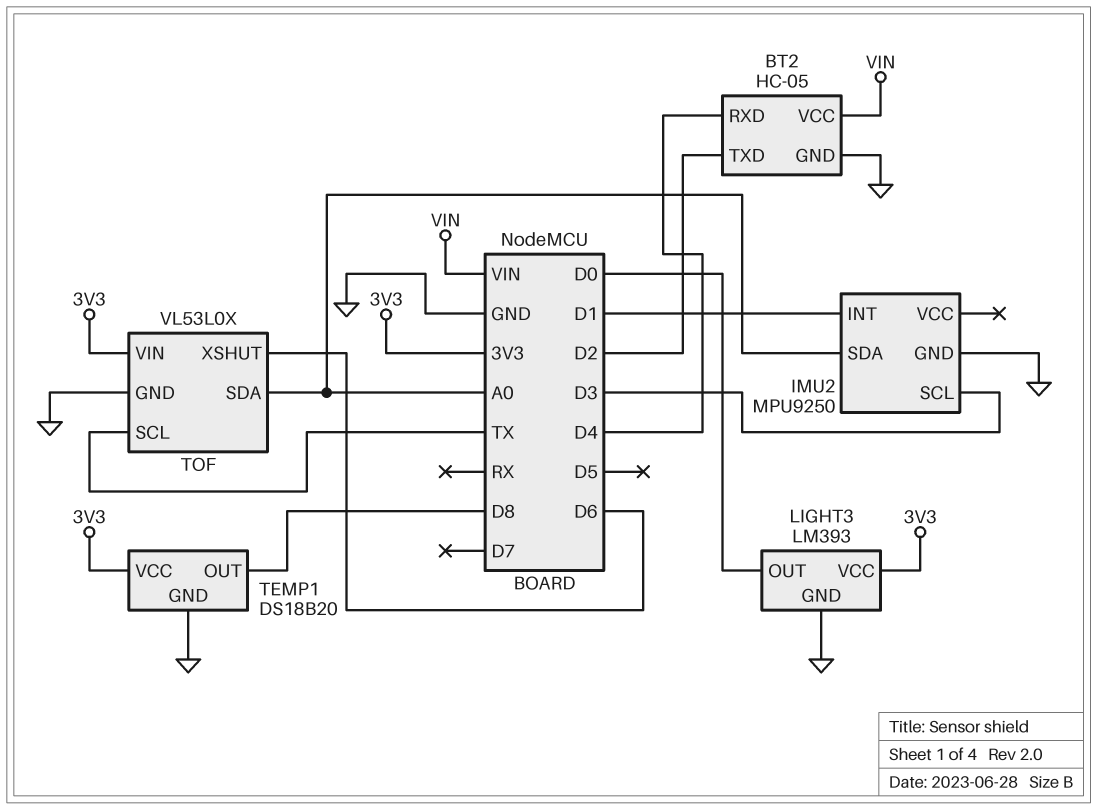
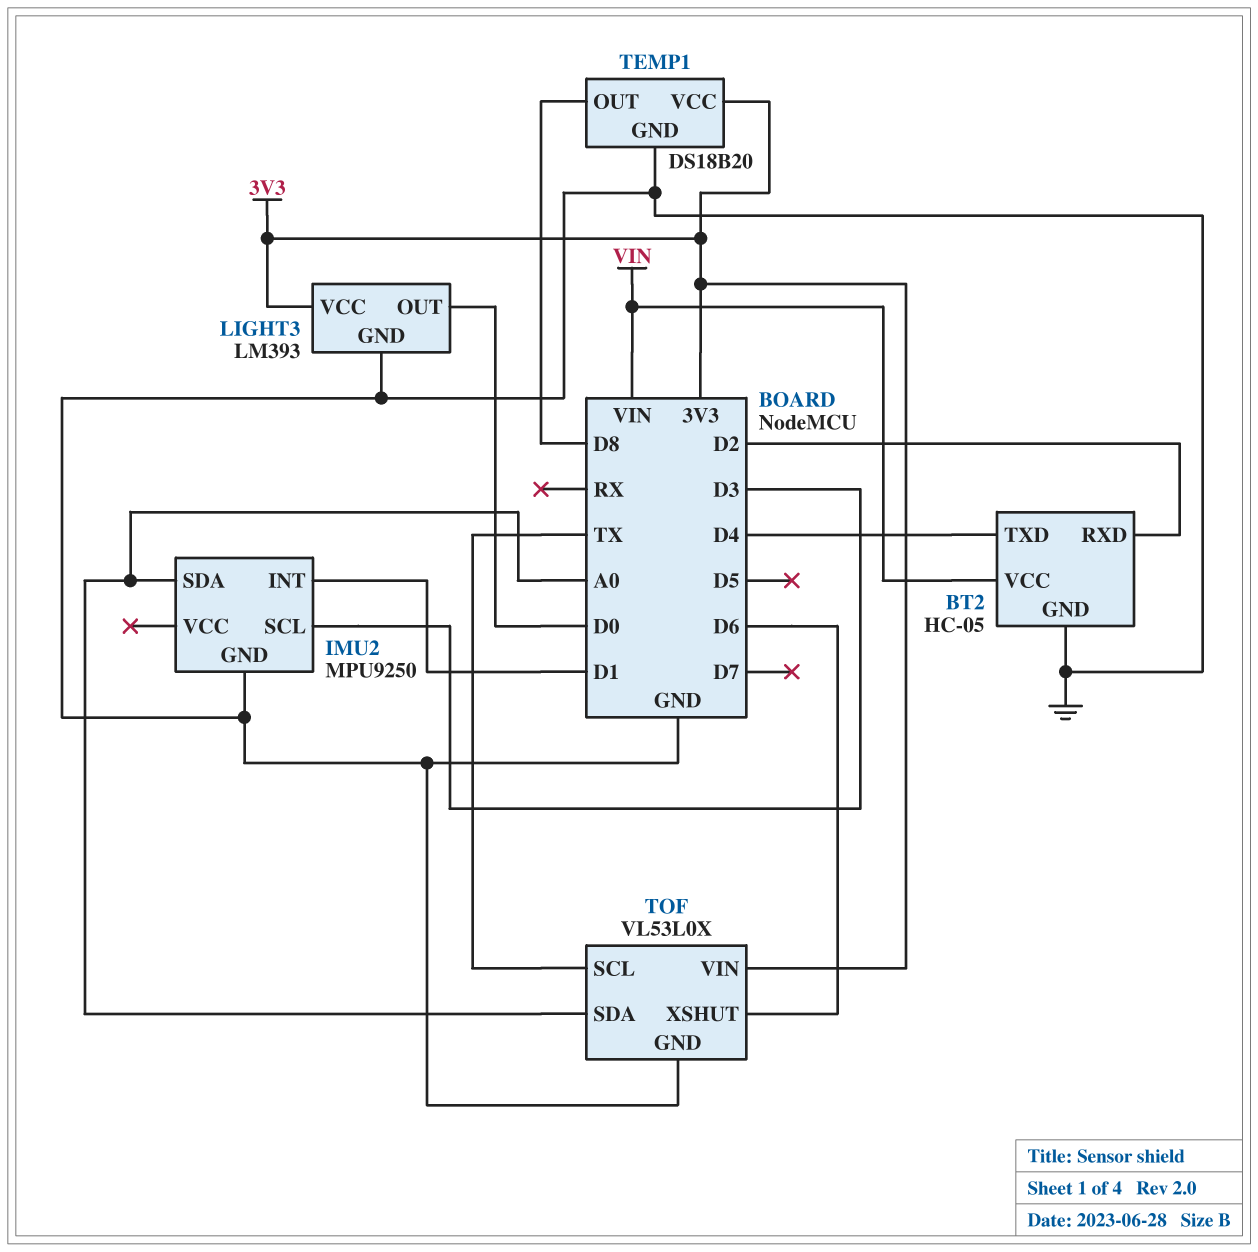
BT2 pin RXD: D4 -> D2
BT2 pin TXD: D2 -> D4

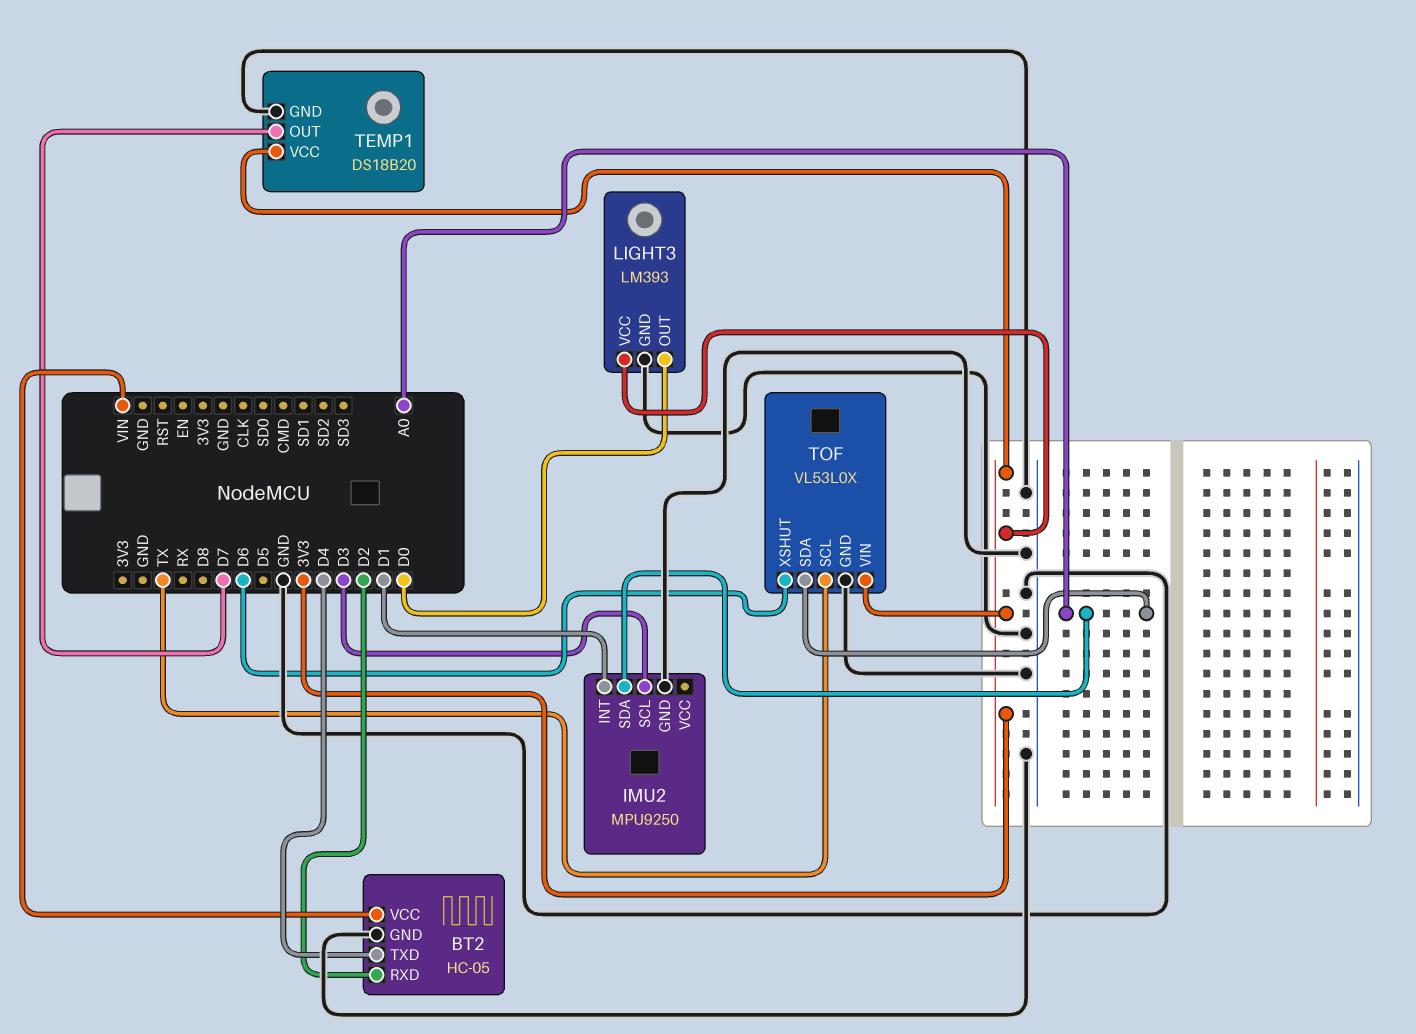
TEMP1 pin OUT: D8 -> D7

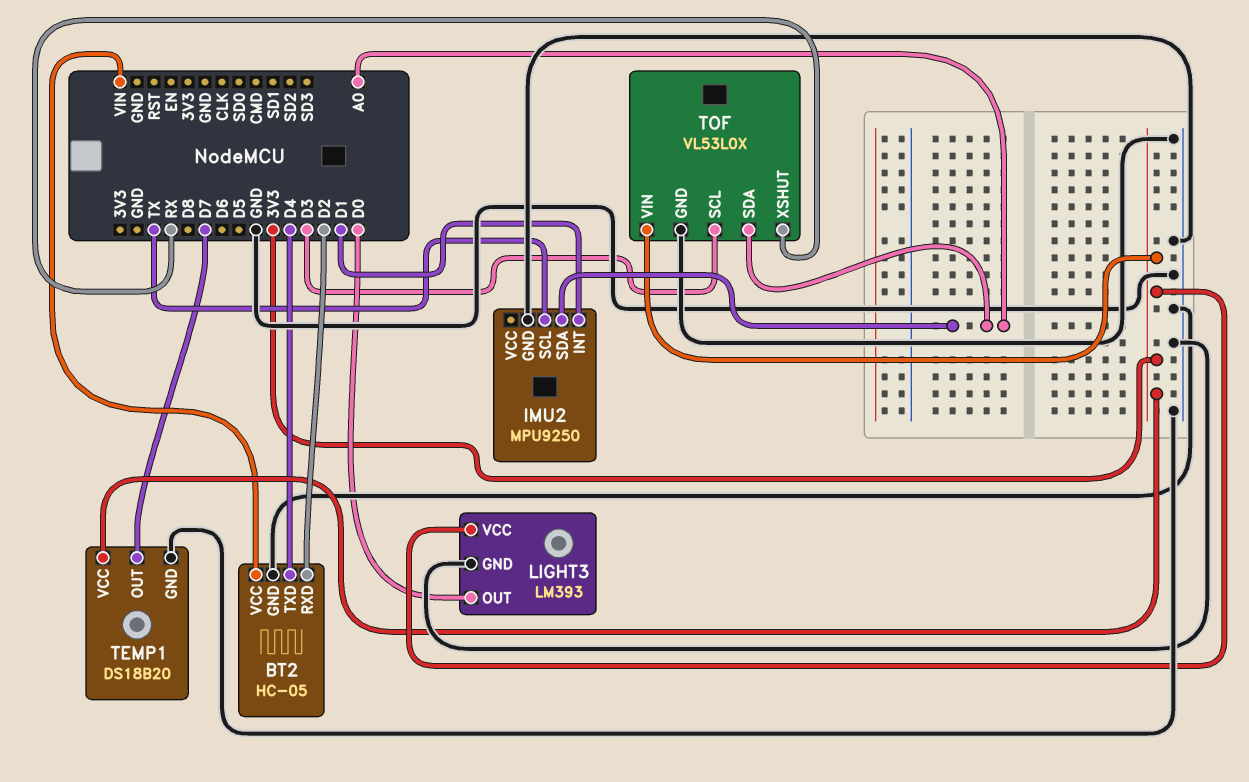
IMU2 pin SCL: D3 -> TX
TOF pin SCL: TX -> D3
TOF pin XSHUT: D6 -> RX

